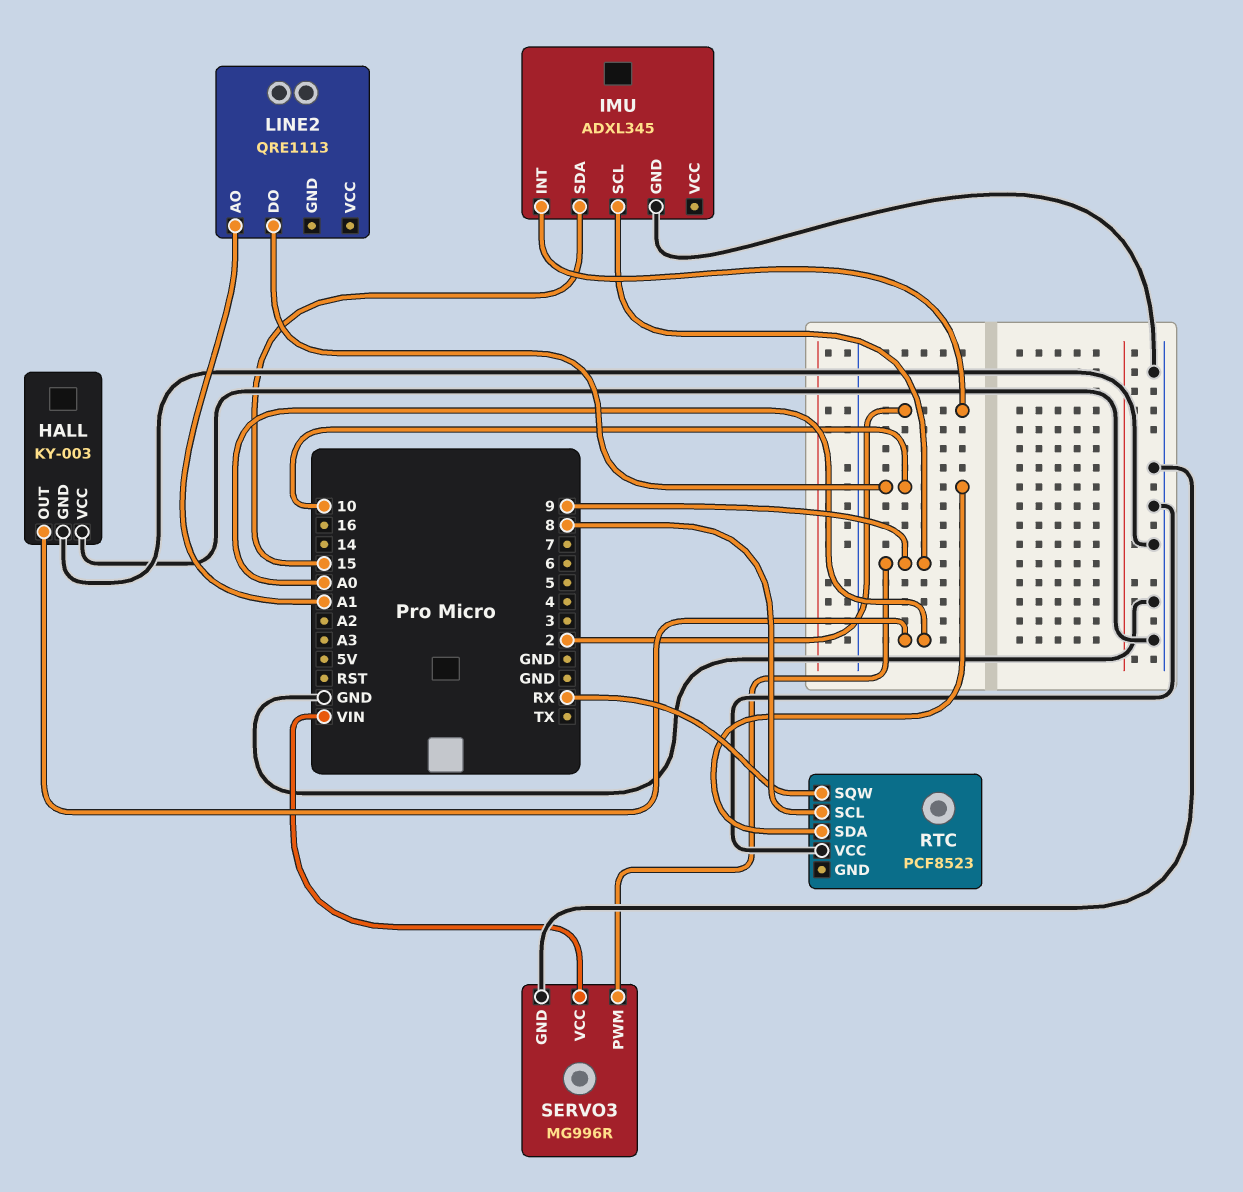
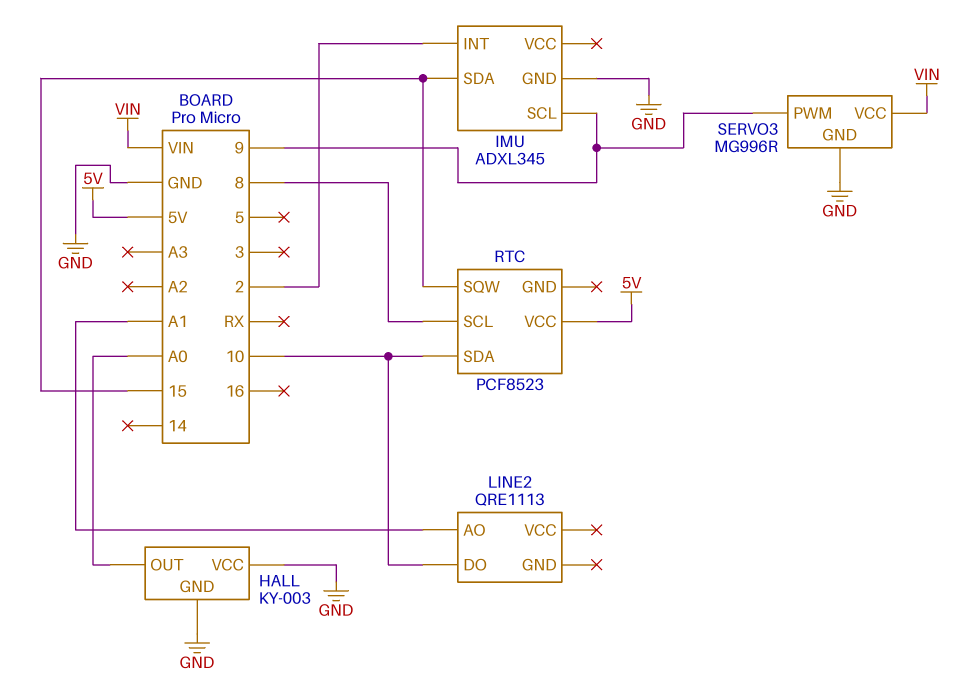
RTC pin SQW: RX -> 15
RTC pin VCC: GND -> 5V

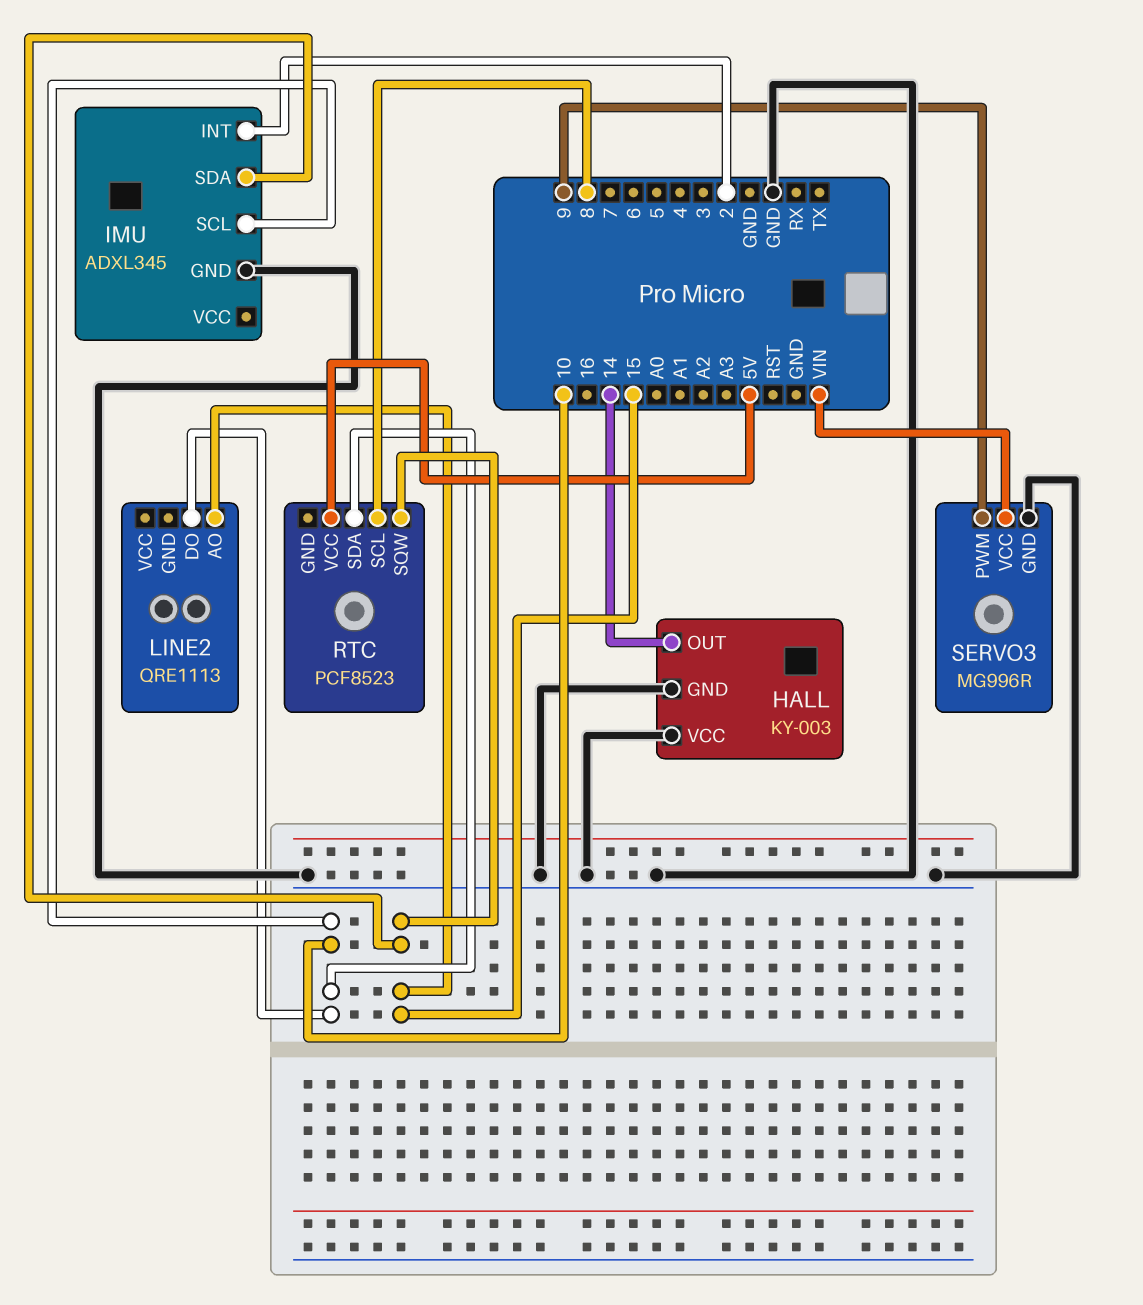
HALL pin OUT: A0 -> 14
IMU pin SCL: 9 -> 10
LINE2 pin AO: A1 -> 15

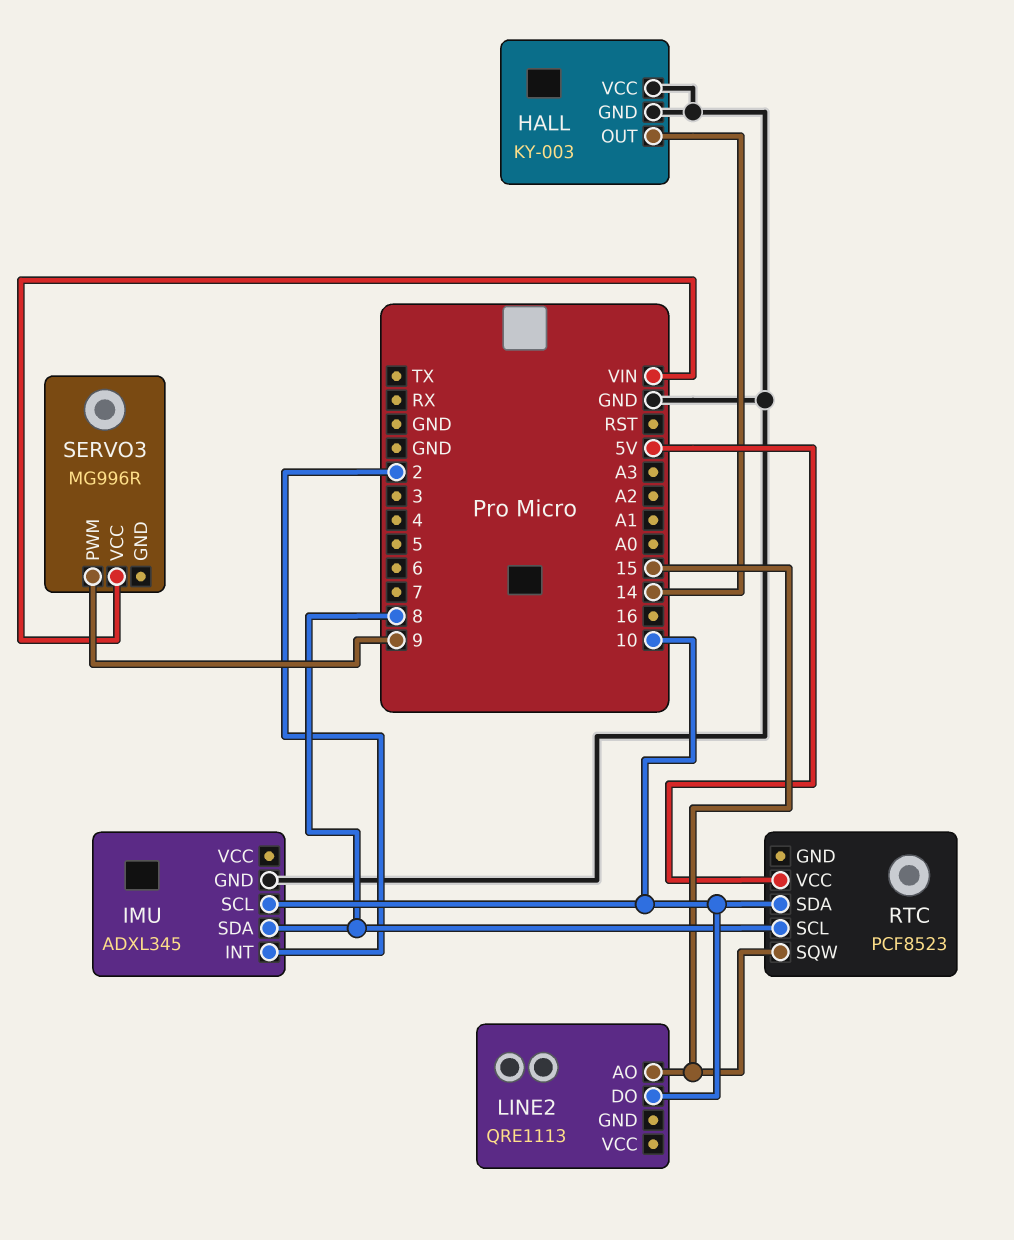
IMU pin SDA: 15 -> 8
SERVO3 pin GND: GND -> none

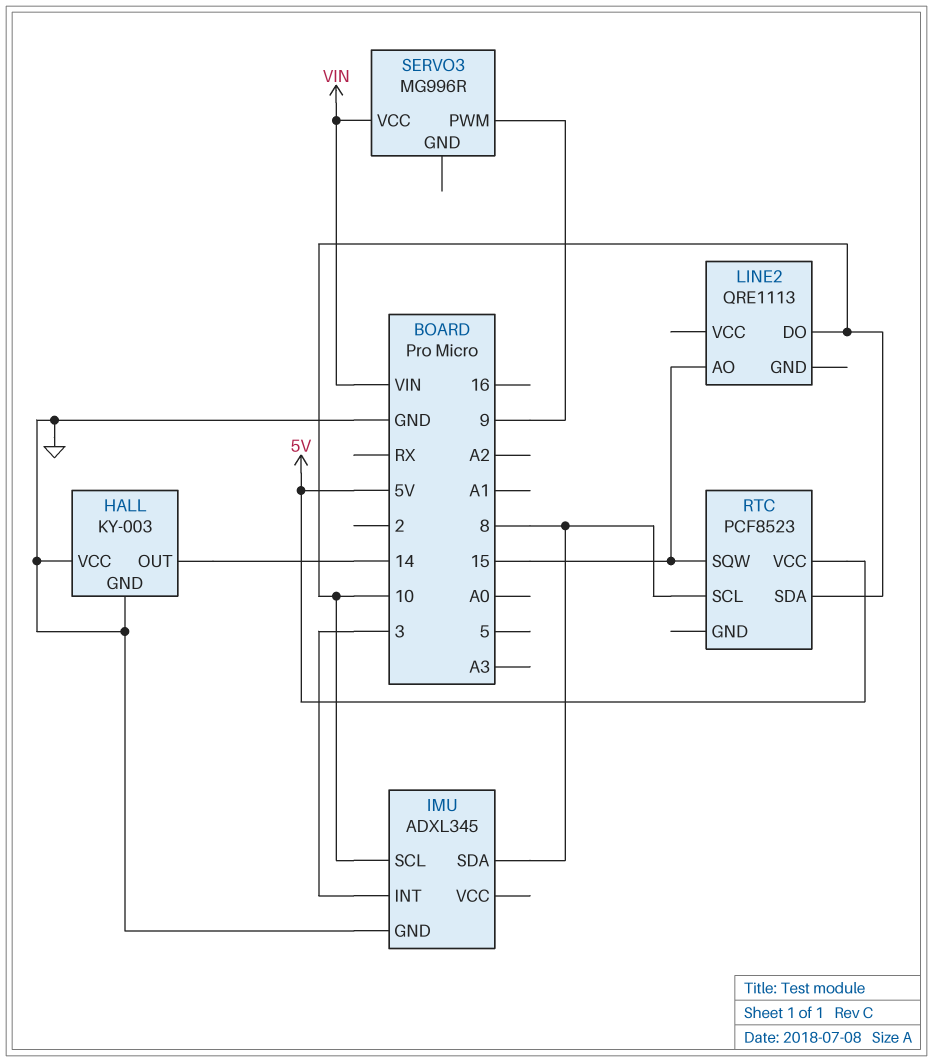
IMU pin INT: 2 -> 3

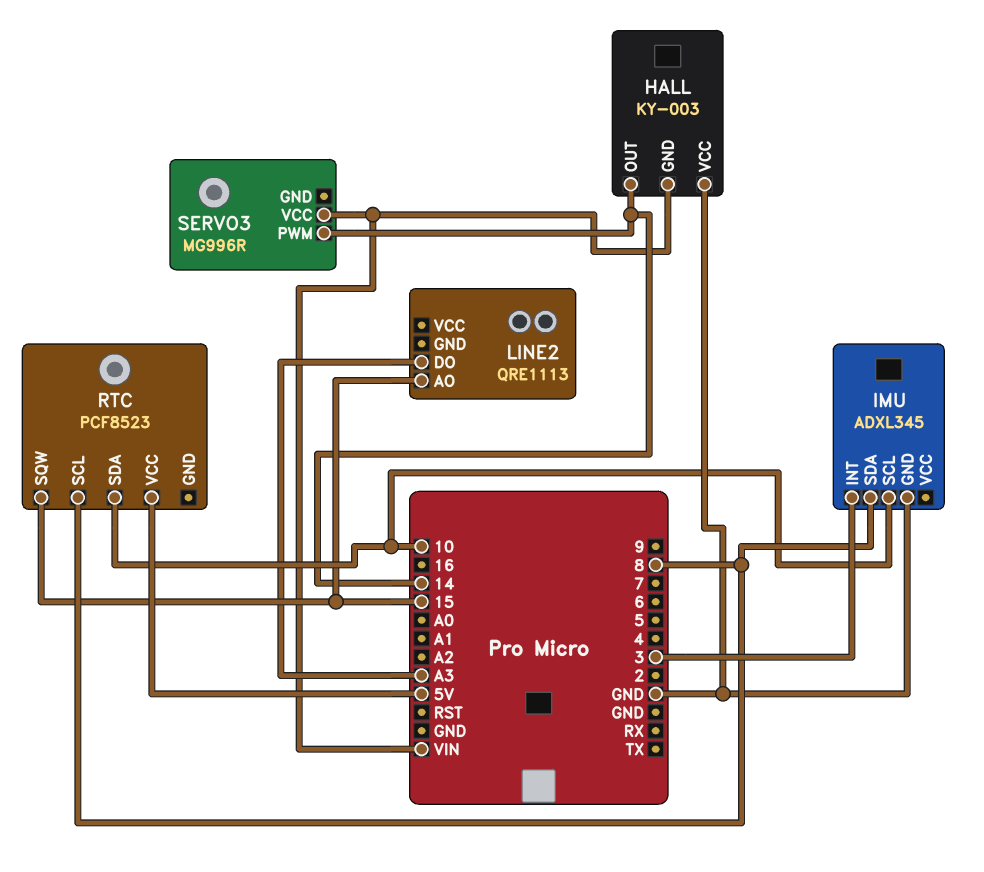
HALL pin GND: GND -> VIN
LINE2 pin DO: 10 -> A3
SERVO3 pin PWM: 9 -> 14

